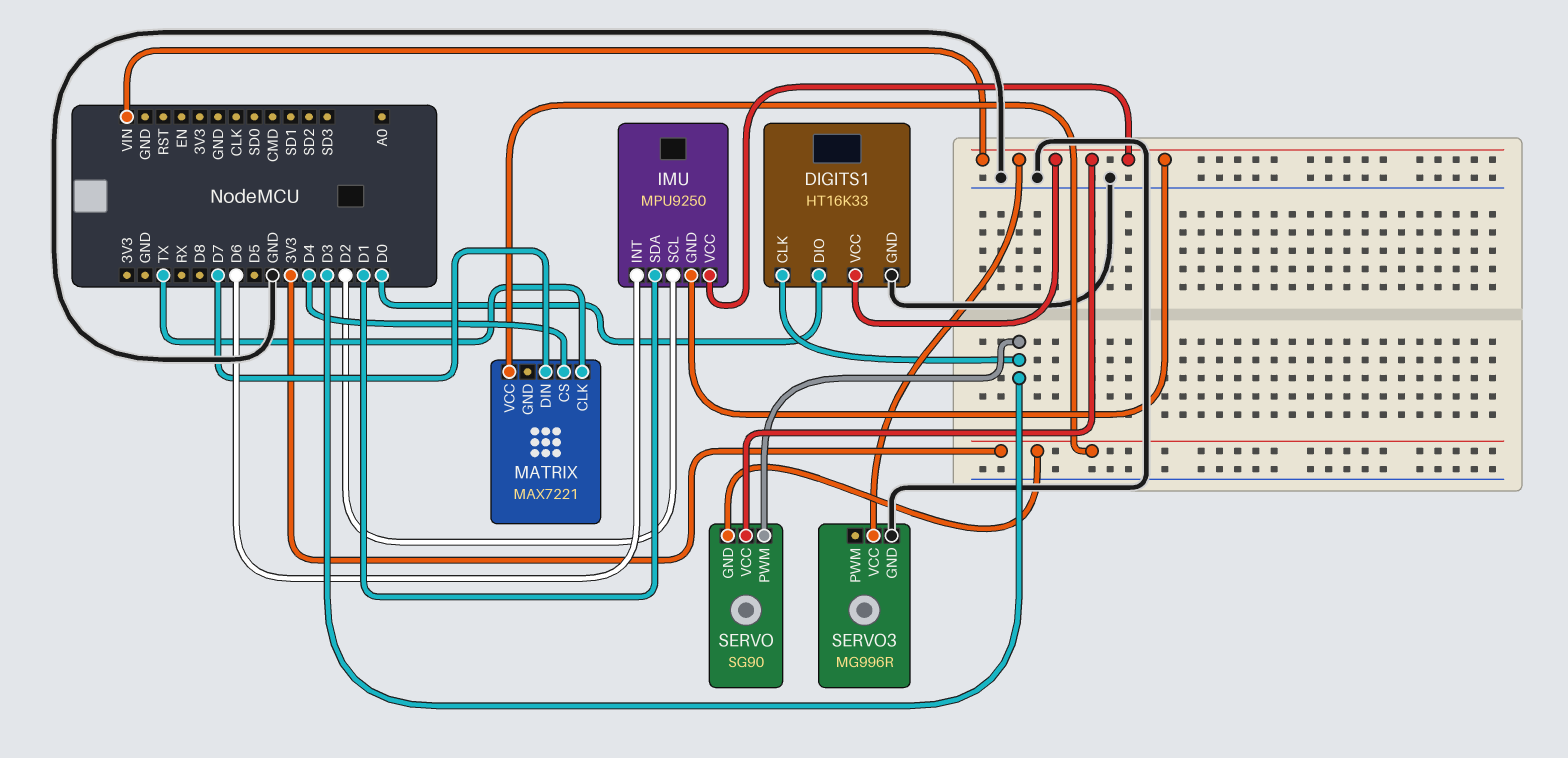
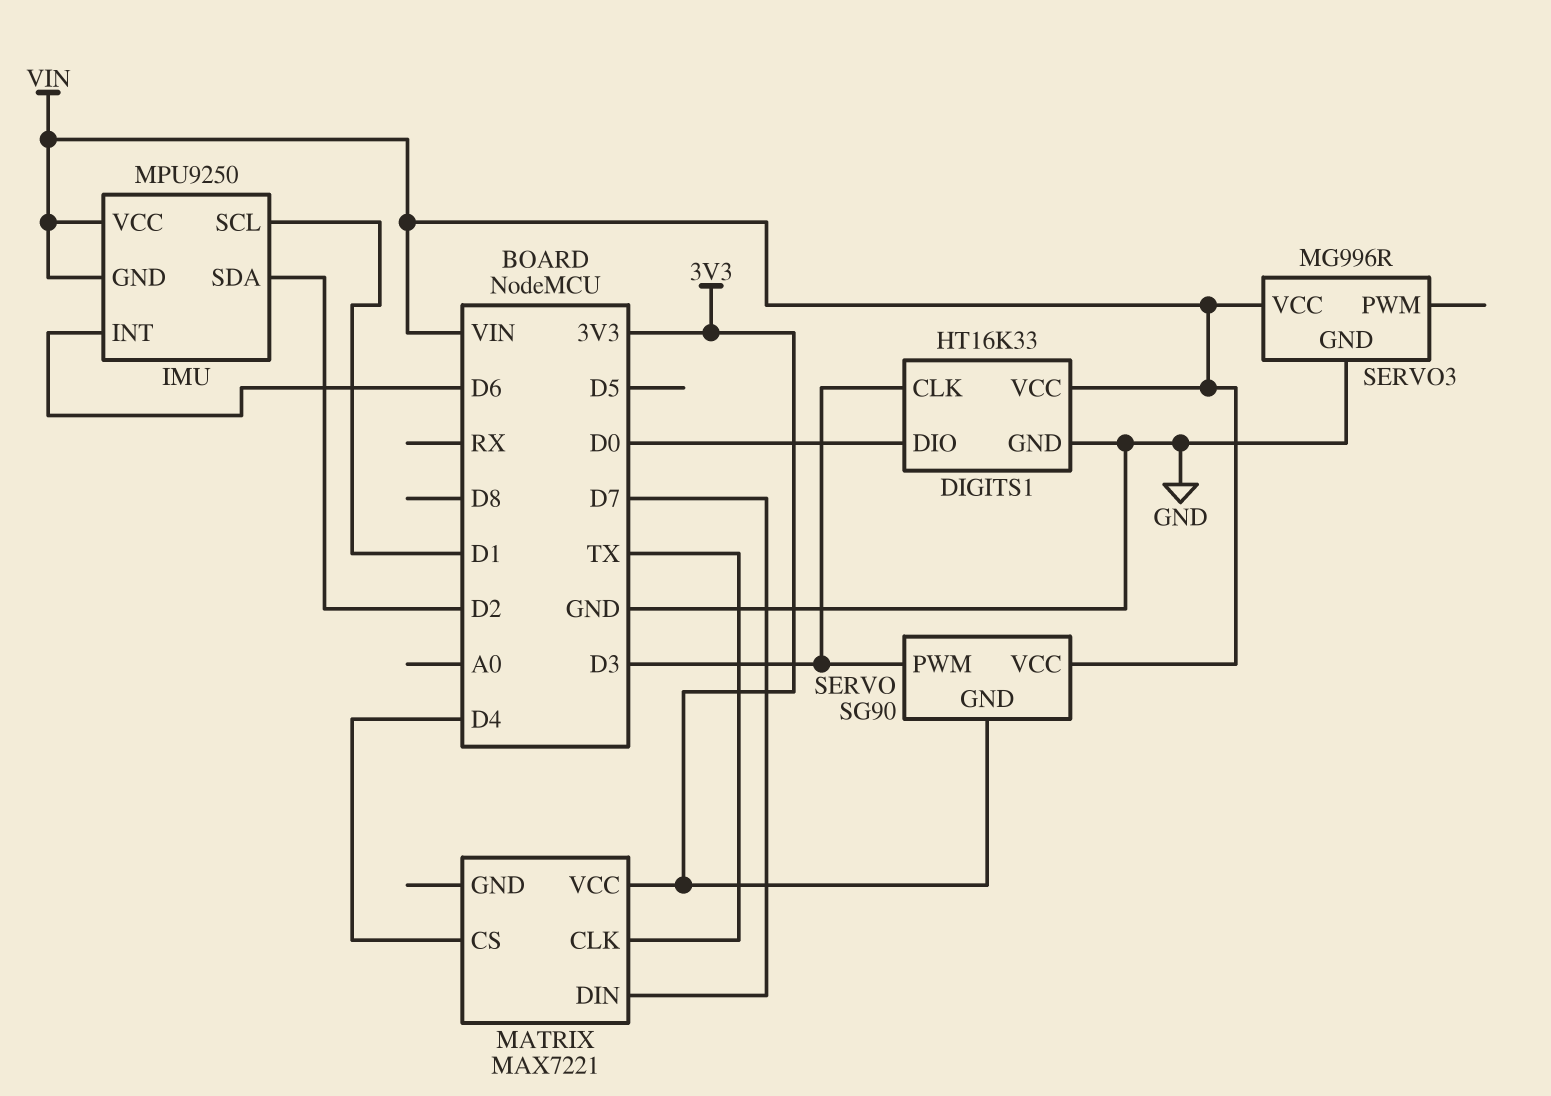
IMU pin SCL: D2 -> D1
IMU pin SDA: D1 -> D2

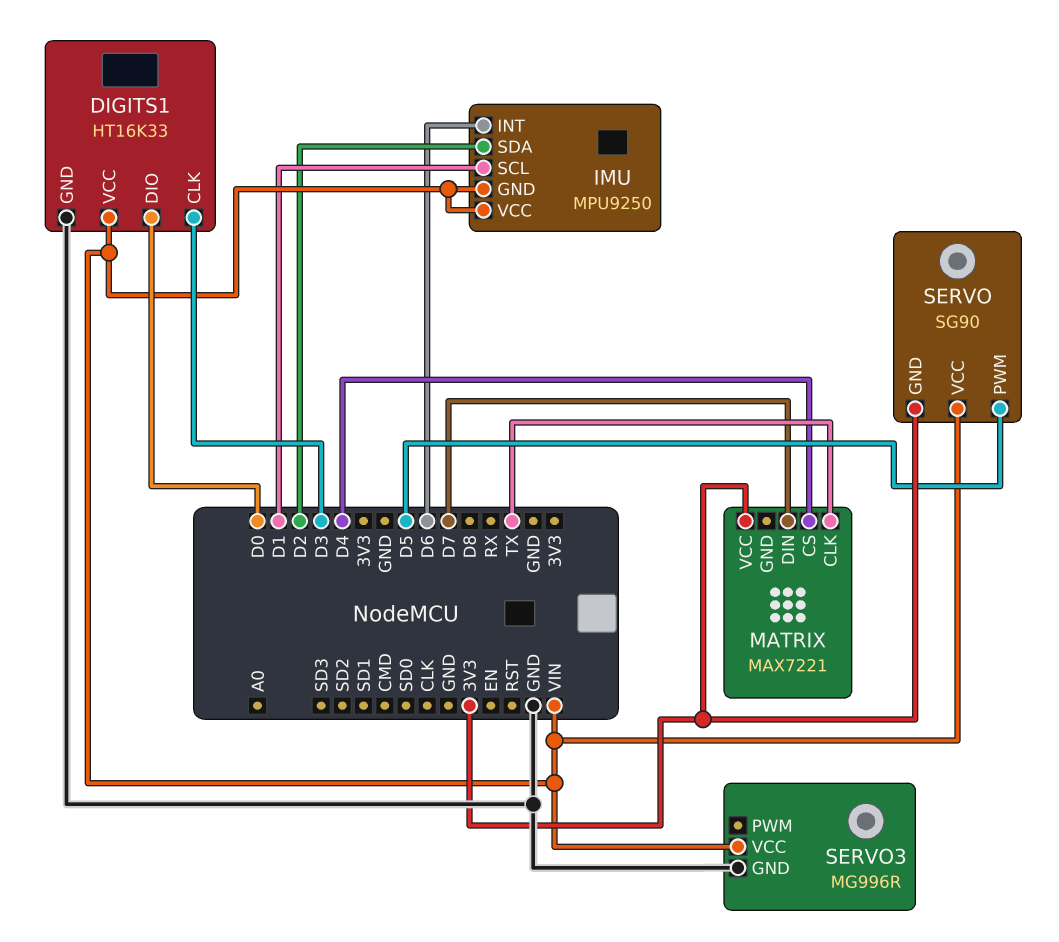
SERVO pin PWM: D3 -> D5

